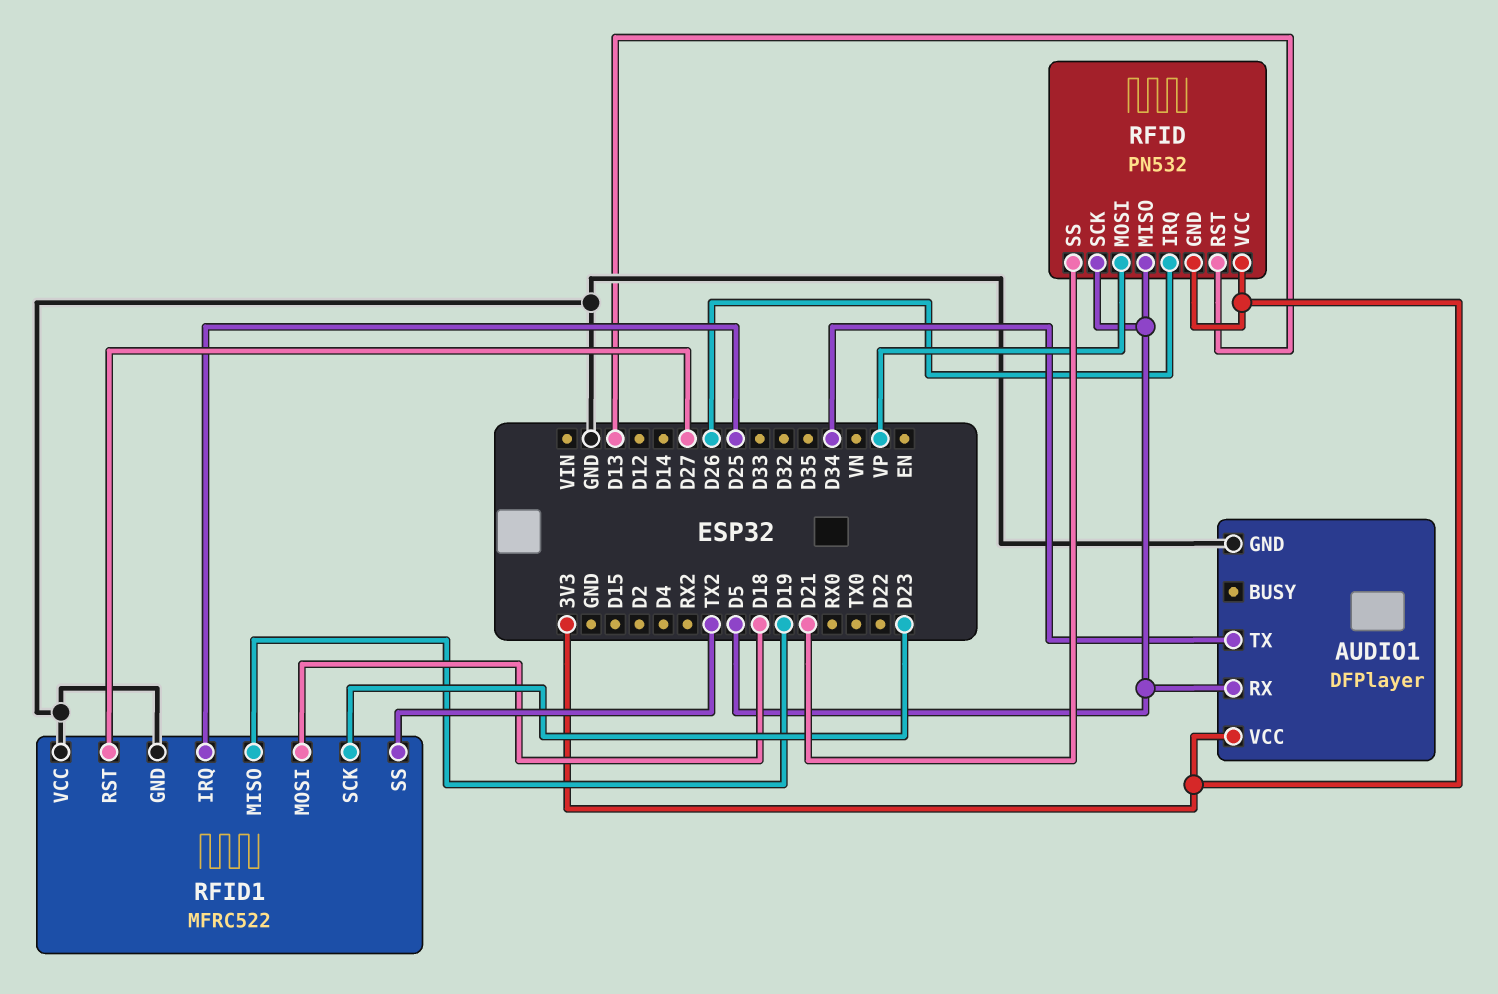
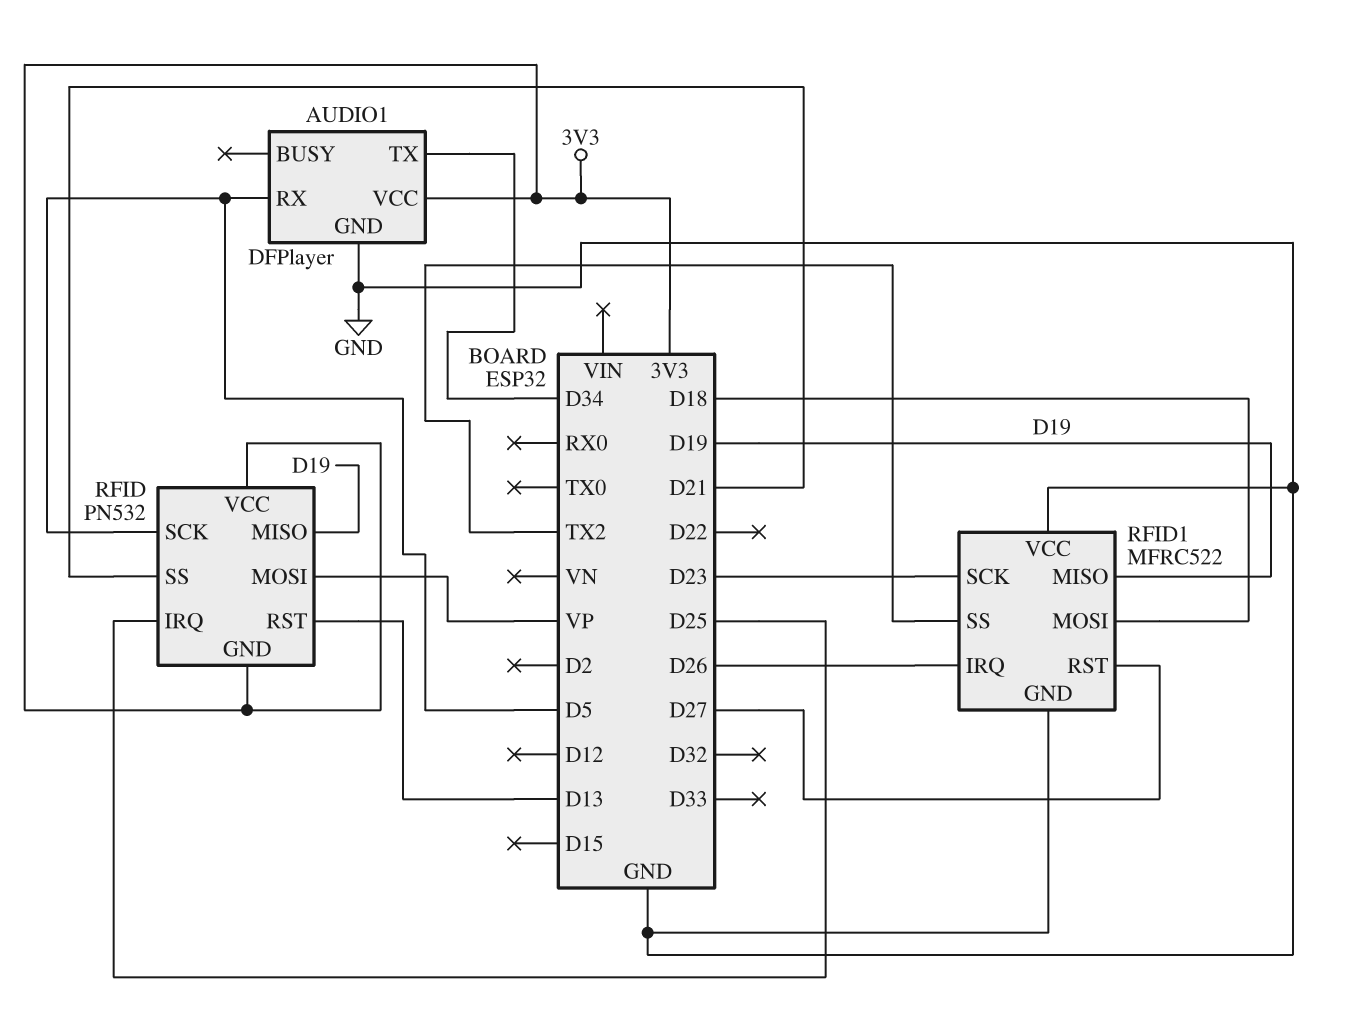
RFID pin IRQ: D26 -> D25
RFID pin MISO: D5 -> D19
RFID1 pin IRQ: D25 -> D26

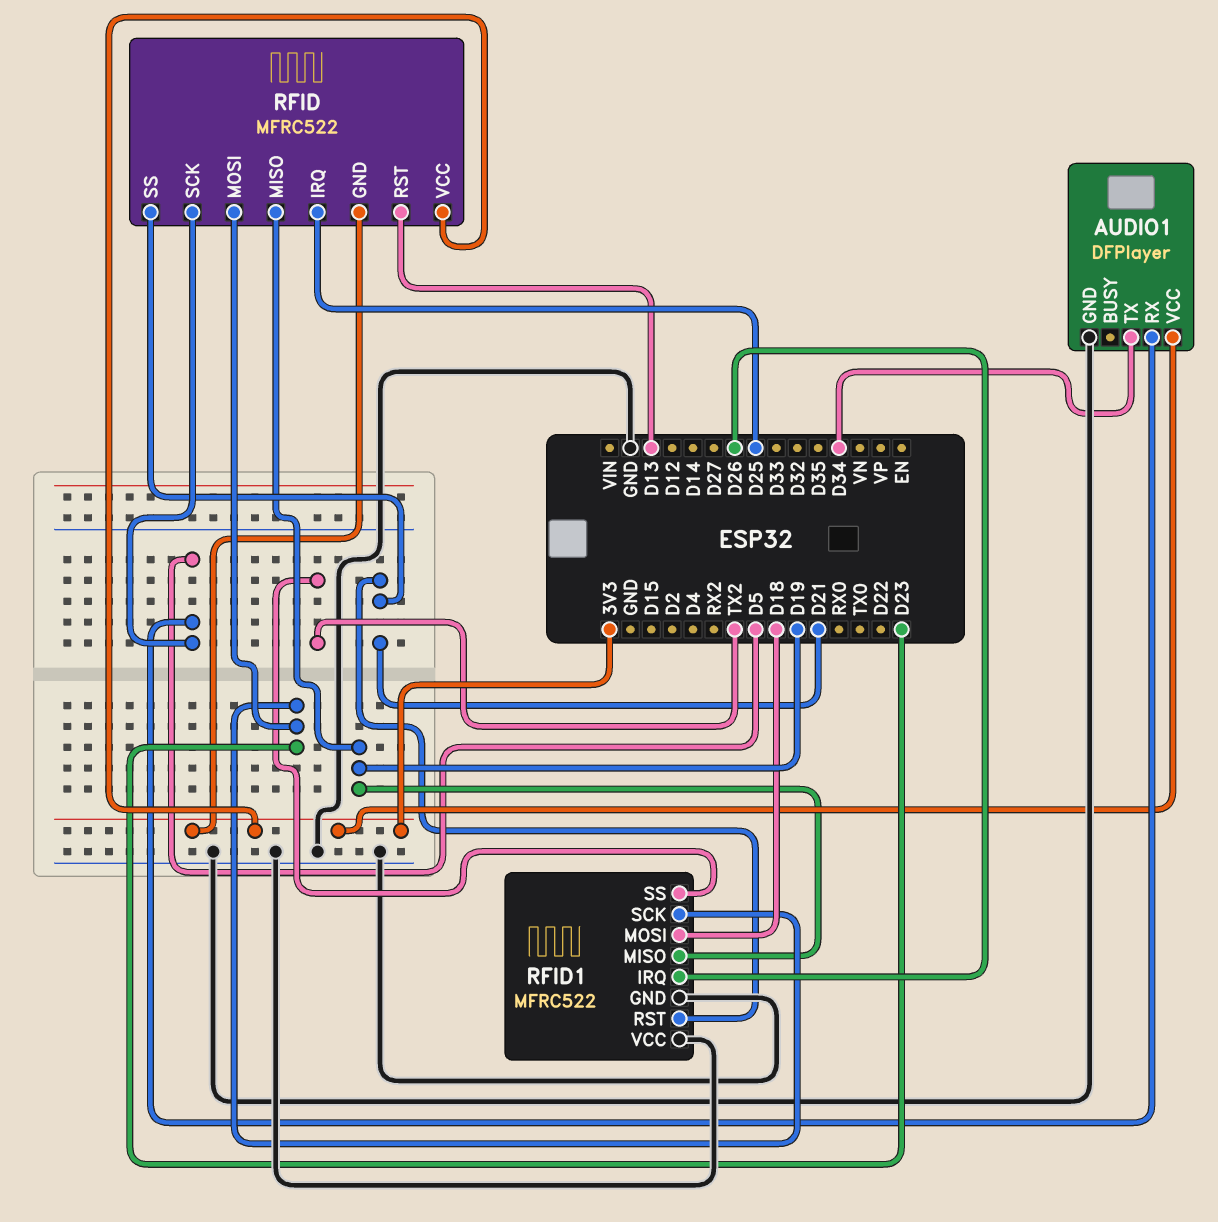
RFID: PN532 -> MFRC522
RFID pin MOSI: VP -> D23
RFID1 pin RST: D27 -> D21

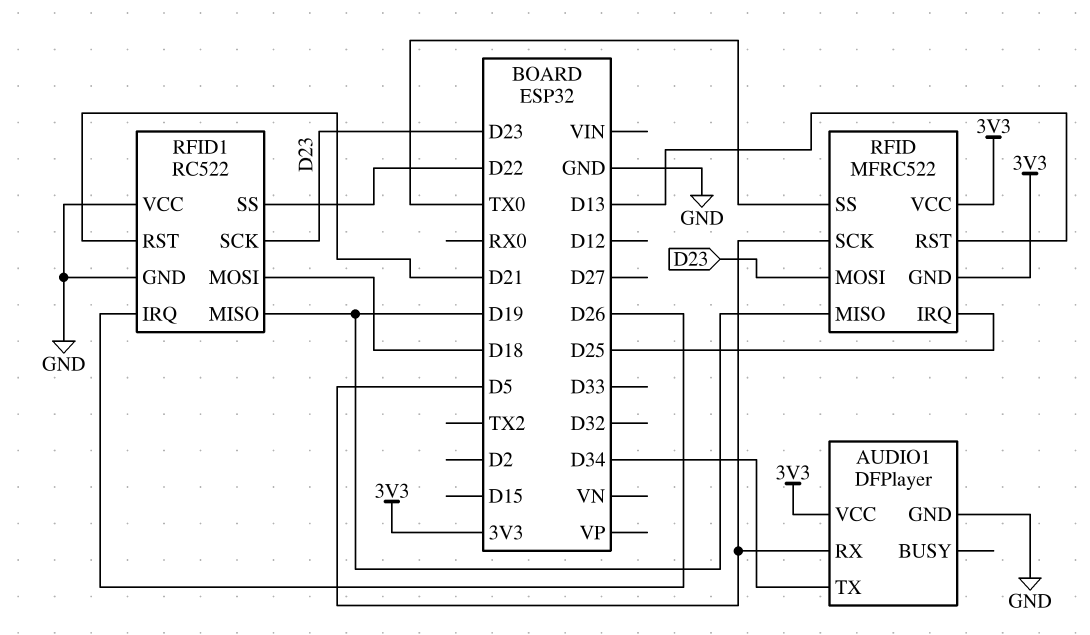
RFID pin SS: D21 -> TX0
RFID1: MFRC522 -> RC522
RFID1 pin SS: TX2 -> D22

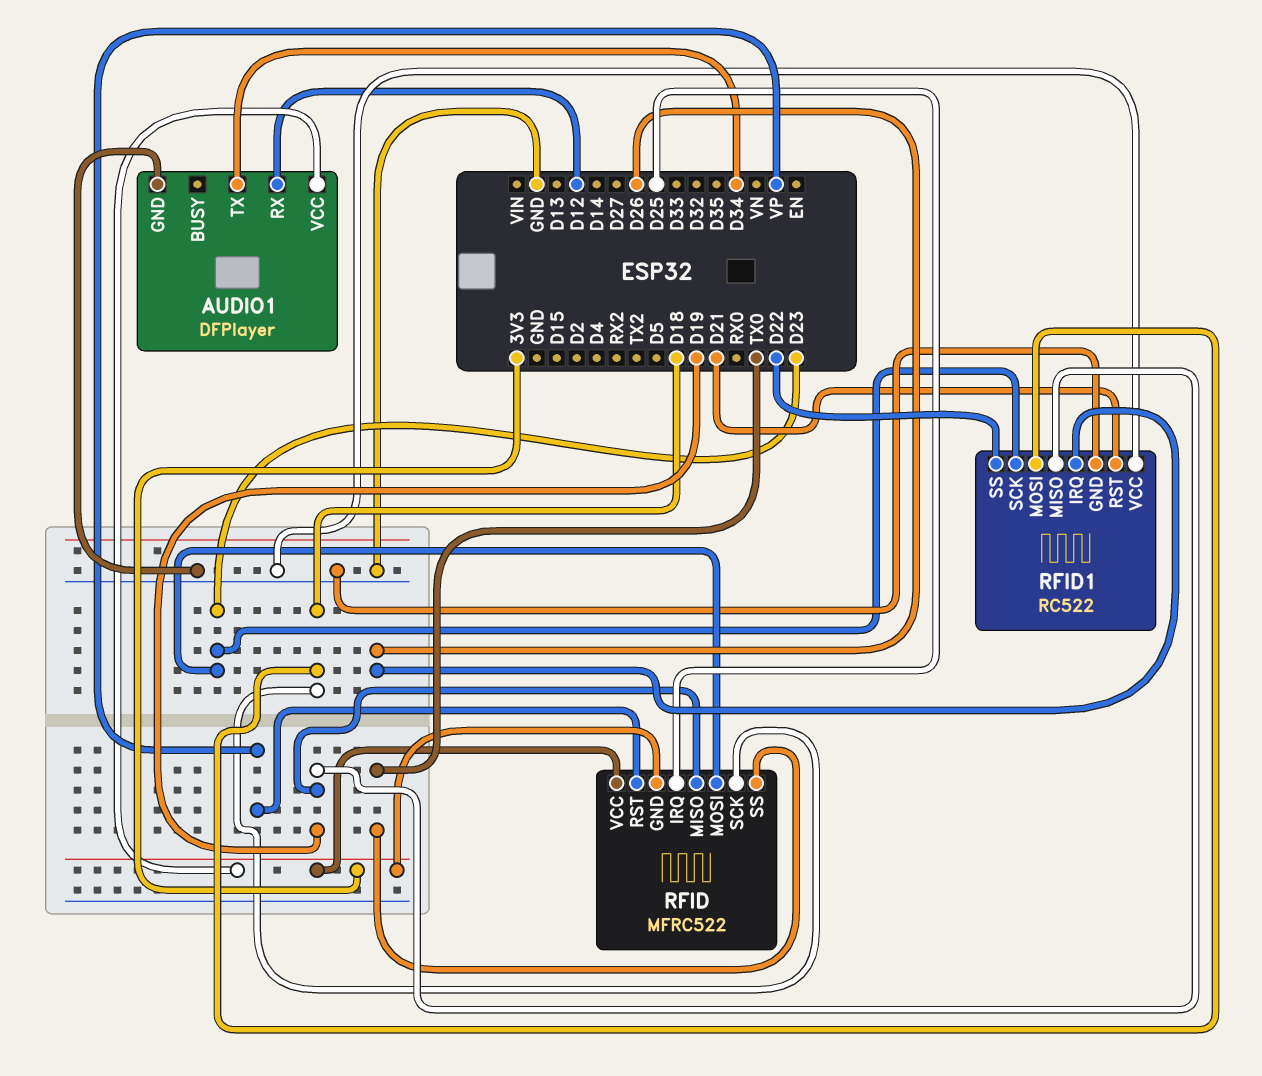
AUDIO1 pin RX: D5 -> D12
RFID pin RST: D13 -> VP
RFID pin SCK: D5 -> D18

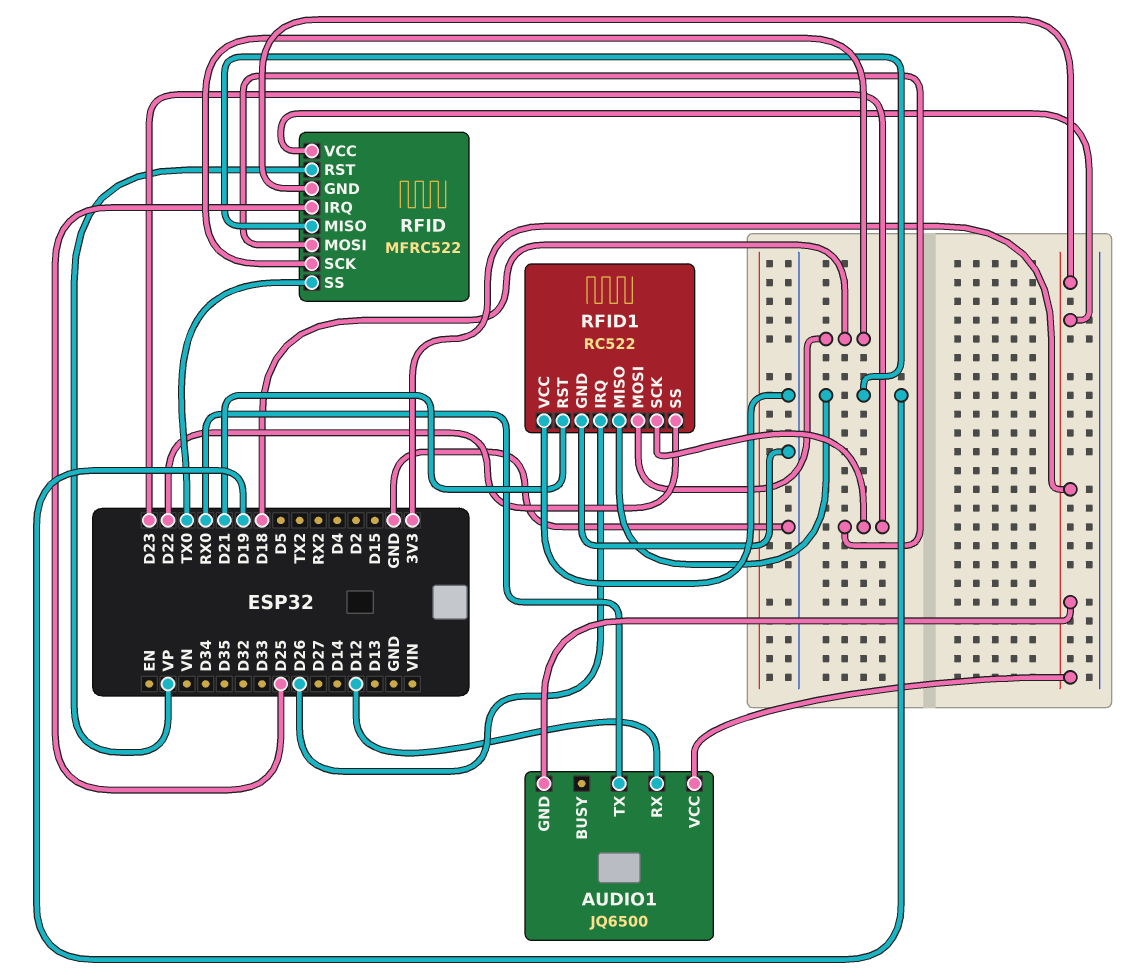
AUDIO1: DFPlayer -> JQ6500
AUDIO1 pin GND: GND -> 3V3
AUDIO1 pin TX: D34 -> RX0

